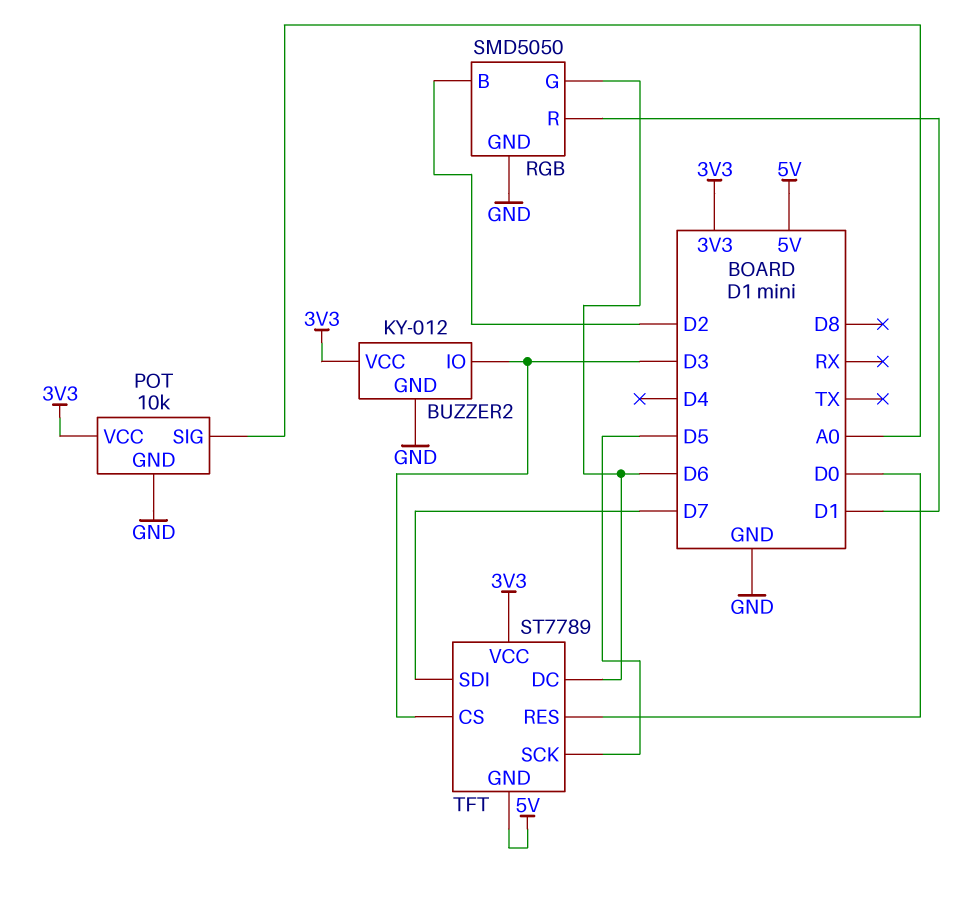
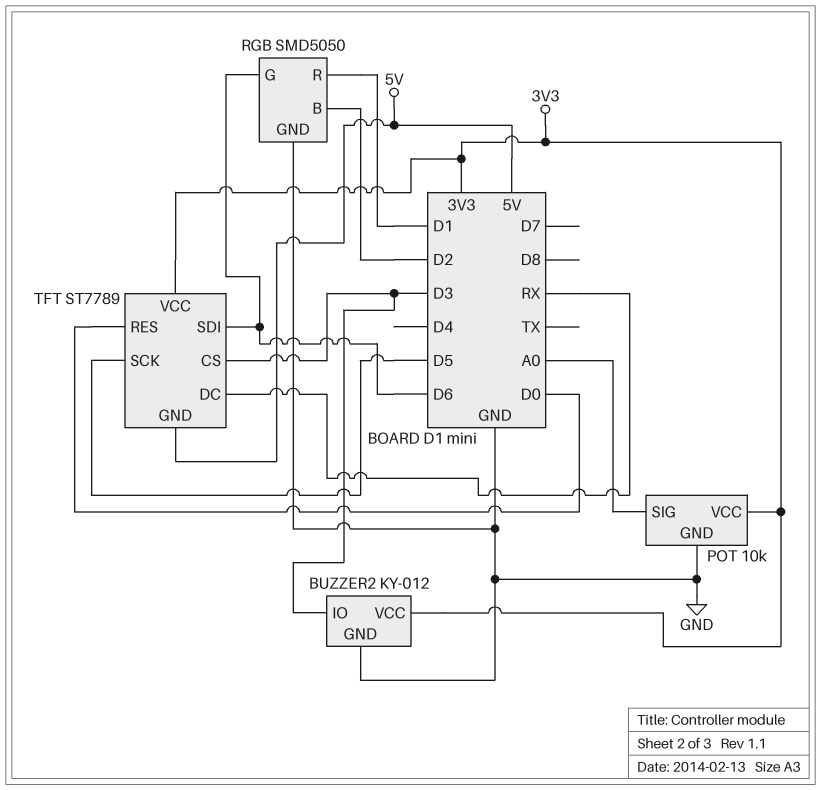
TFT pin DC: D6 -> RX
TFT pin SDI: D7 -> D6

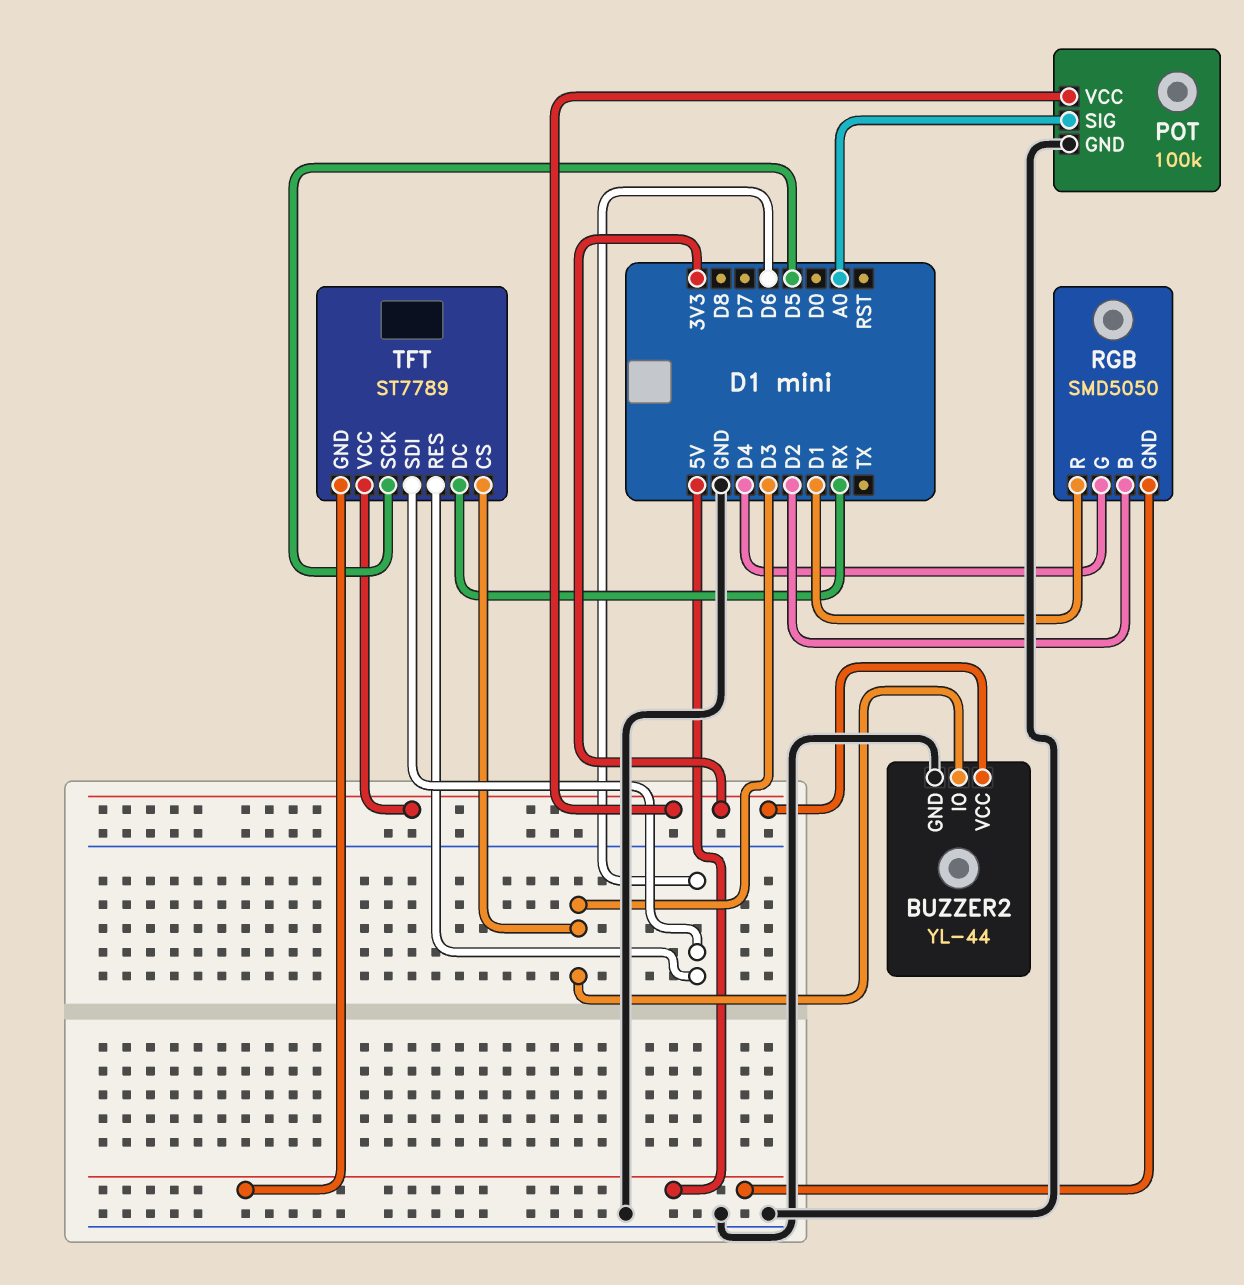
BUZZER2: KY-012 -> YL-44
POT: 10k -> 100k
RGB pin G: D6 -> D4
RGB pin GND: GND -> 5V
TFT pin RES: D0 -> D6

